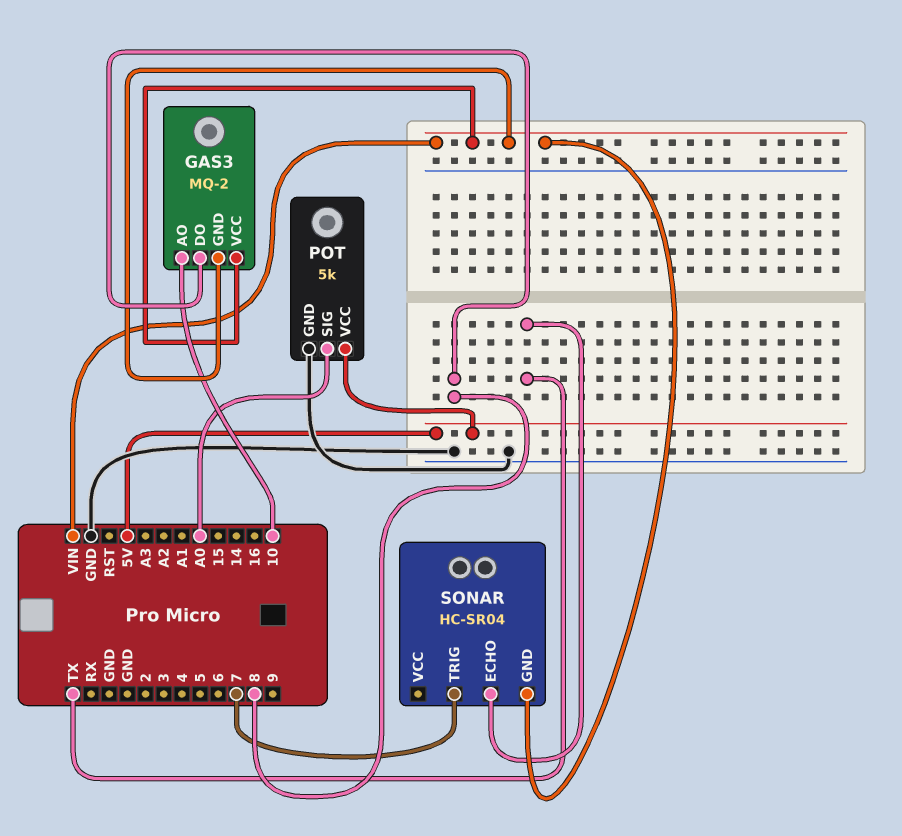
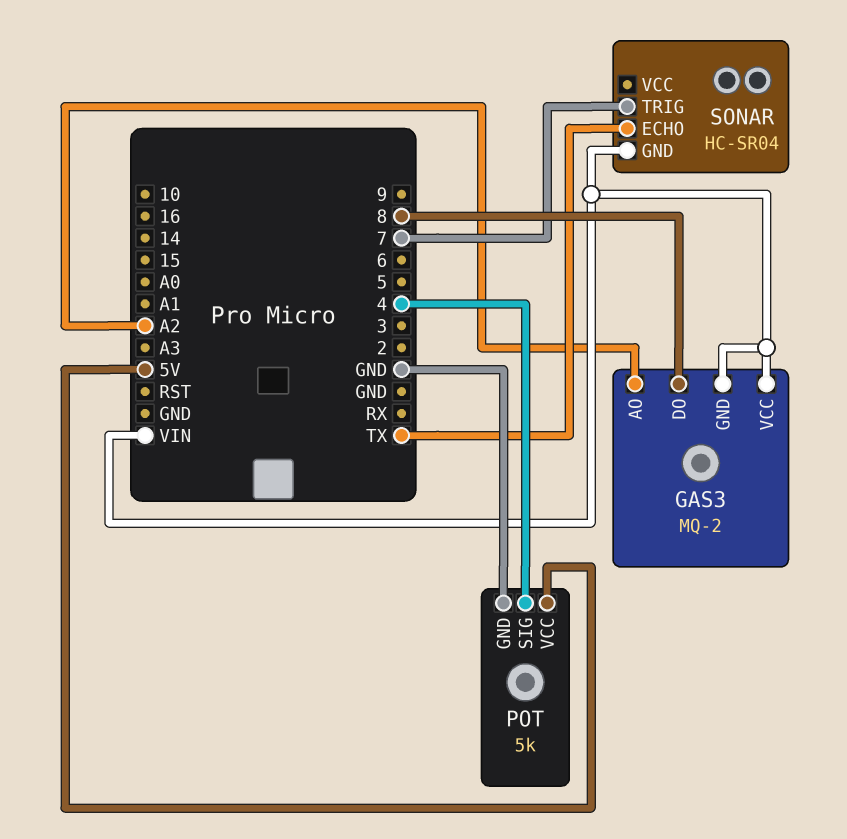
GAS3 pin AO: 10 -> A2
POT pin SIG: A0 -> 4

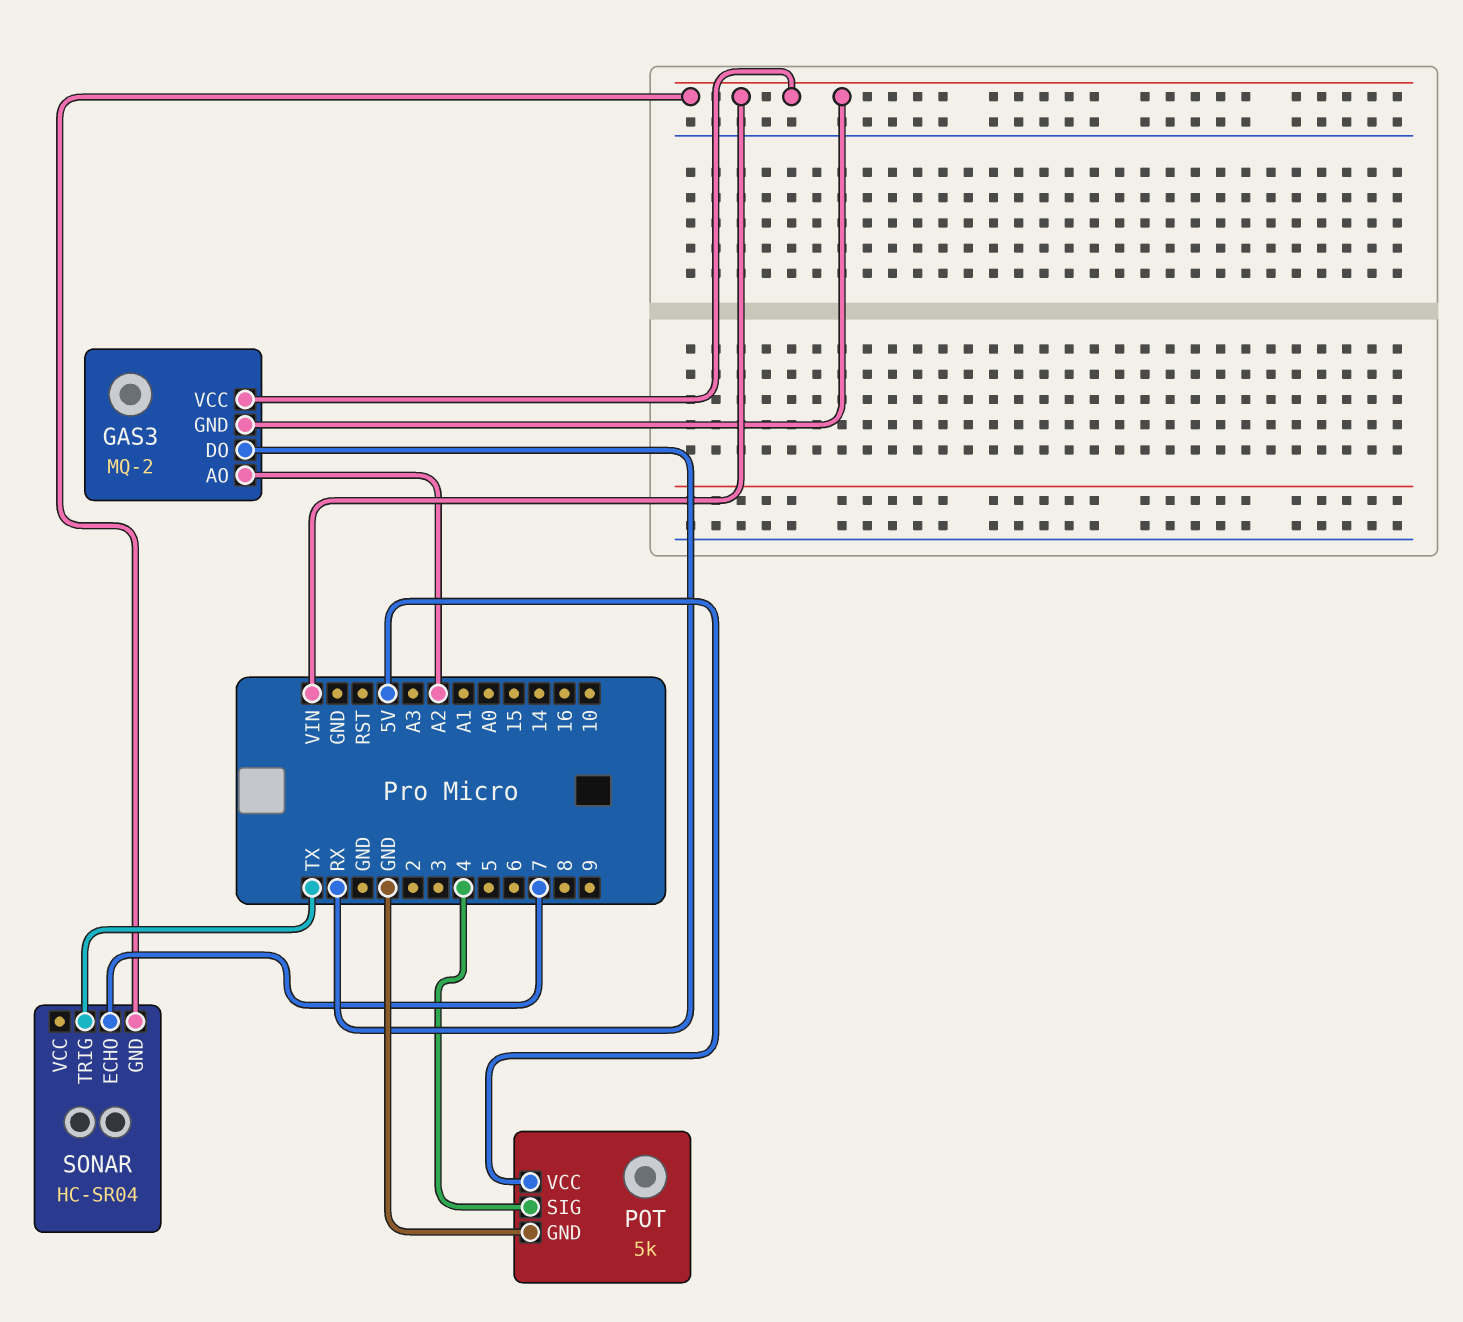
GAS3 pin DO: 8 -> RX
SONAR pin ECHO: TX -> 7
SONAR pin TRIG: 7 -> TX

